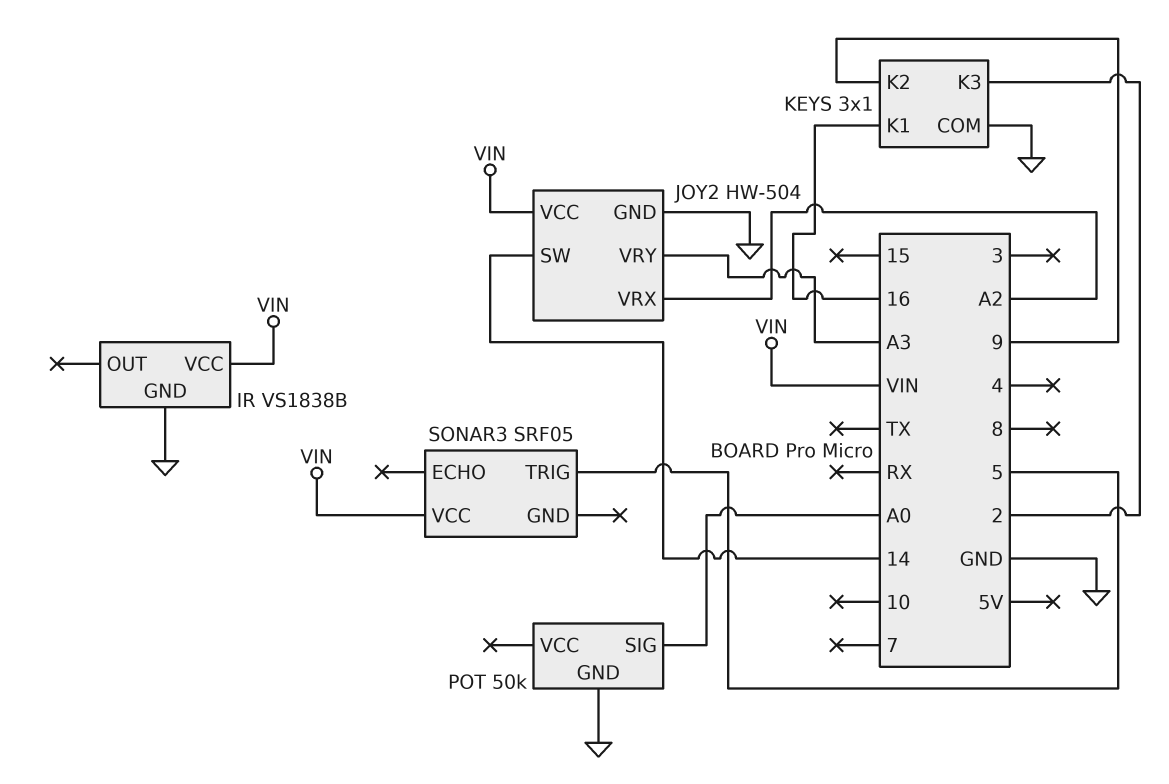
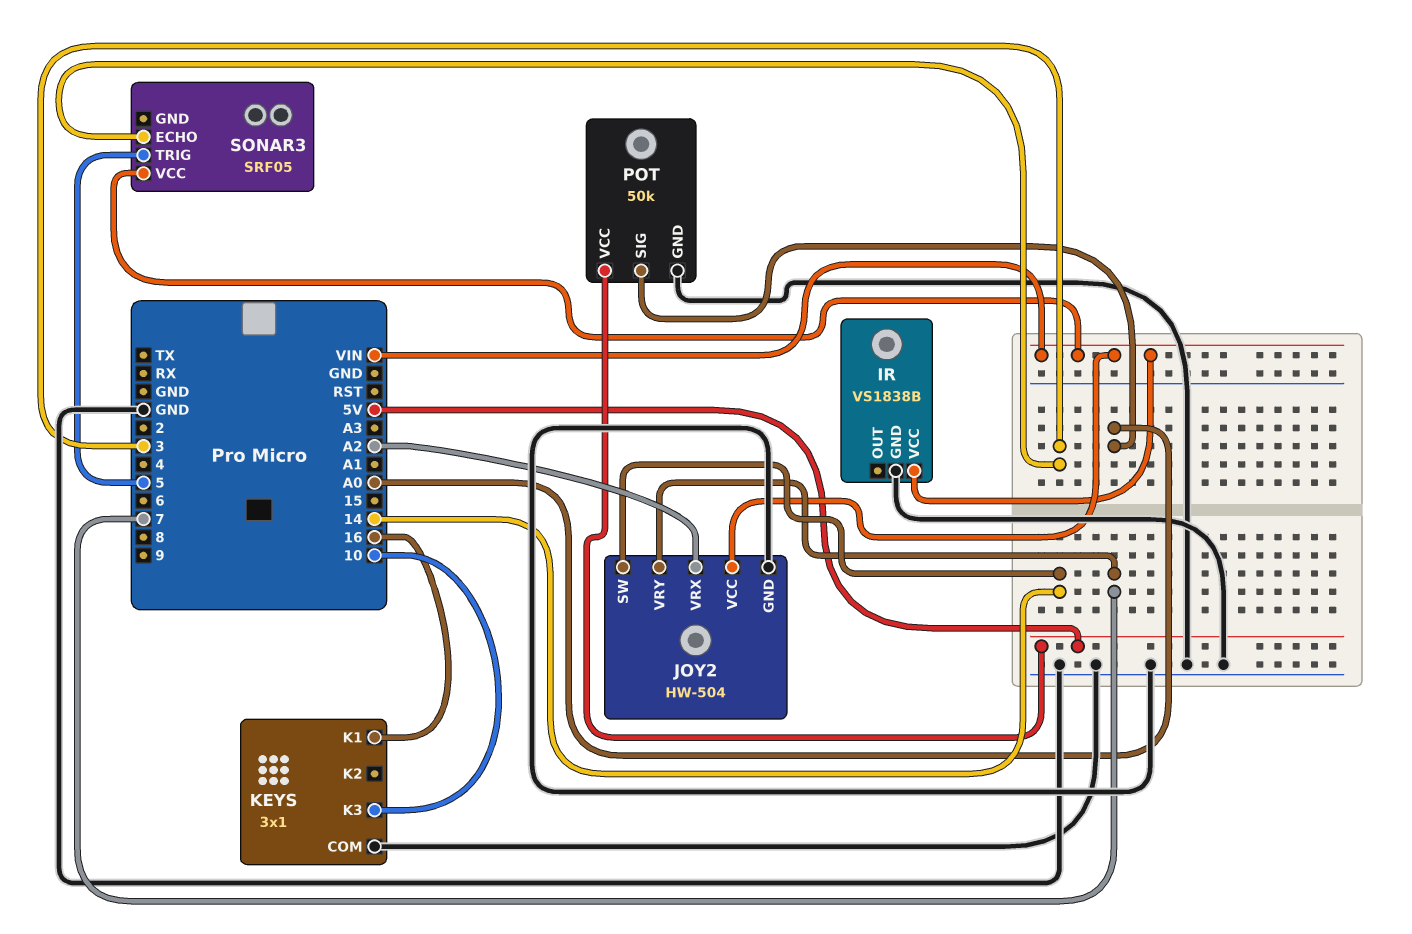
JOY2 pin VRY: A3 -> 7
KEYS pin K2: 9 -> none
KEYS pin K3: 2 -> 10
POT pin VCC: none -> 5V
SONAR3 pin ECHO: none -> 3

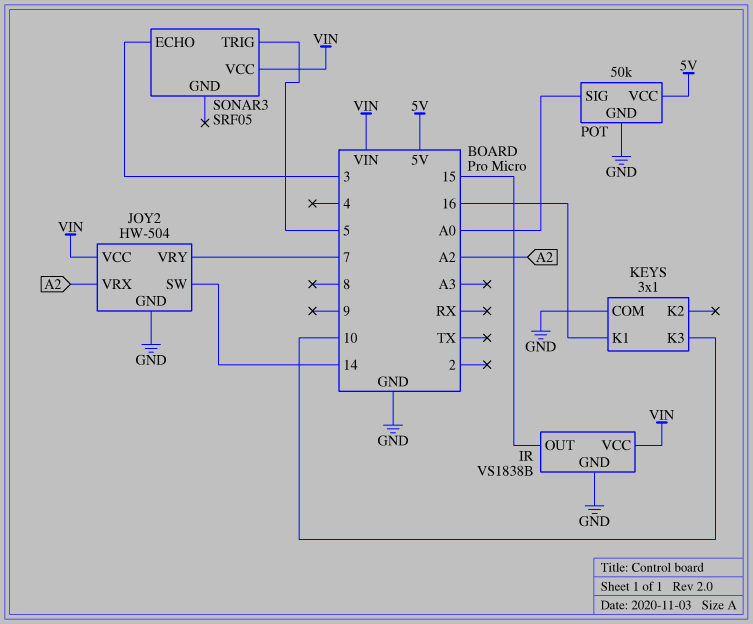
IR pin OUT: none -> 15

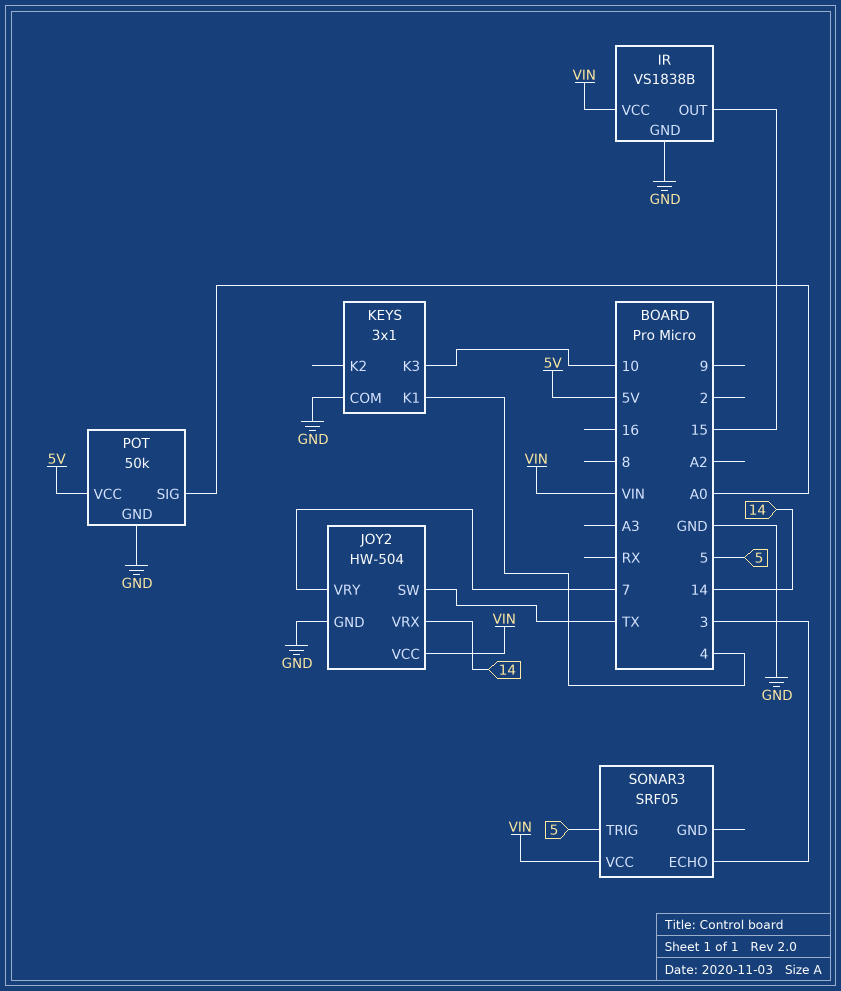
JOY2 pin SW: 14 -> TX
JOY2 pin VRX: A2 -> 14
KEYS pin K1: 16 -> 4

